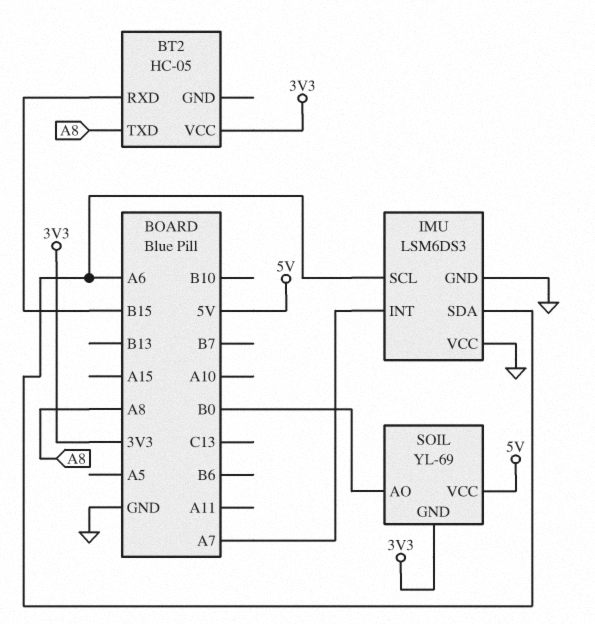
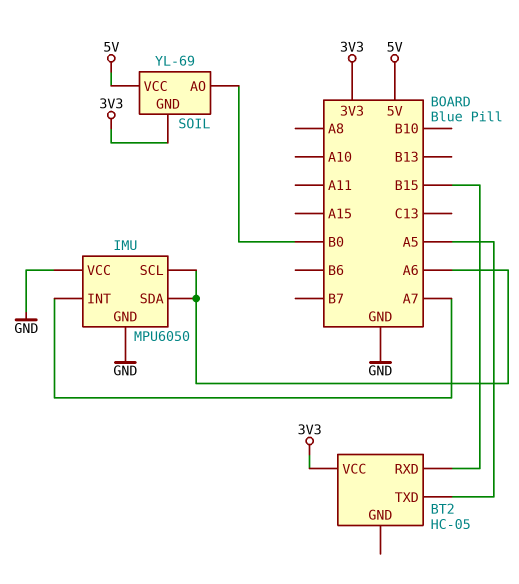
BT2 pin TXD: A8 -> A5
IMU: LSM6DS3 -> MPU6050

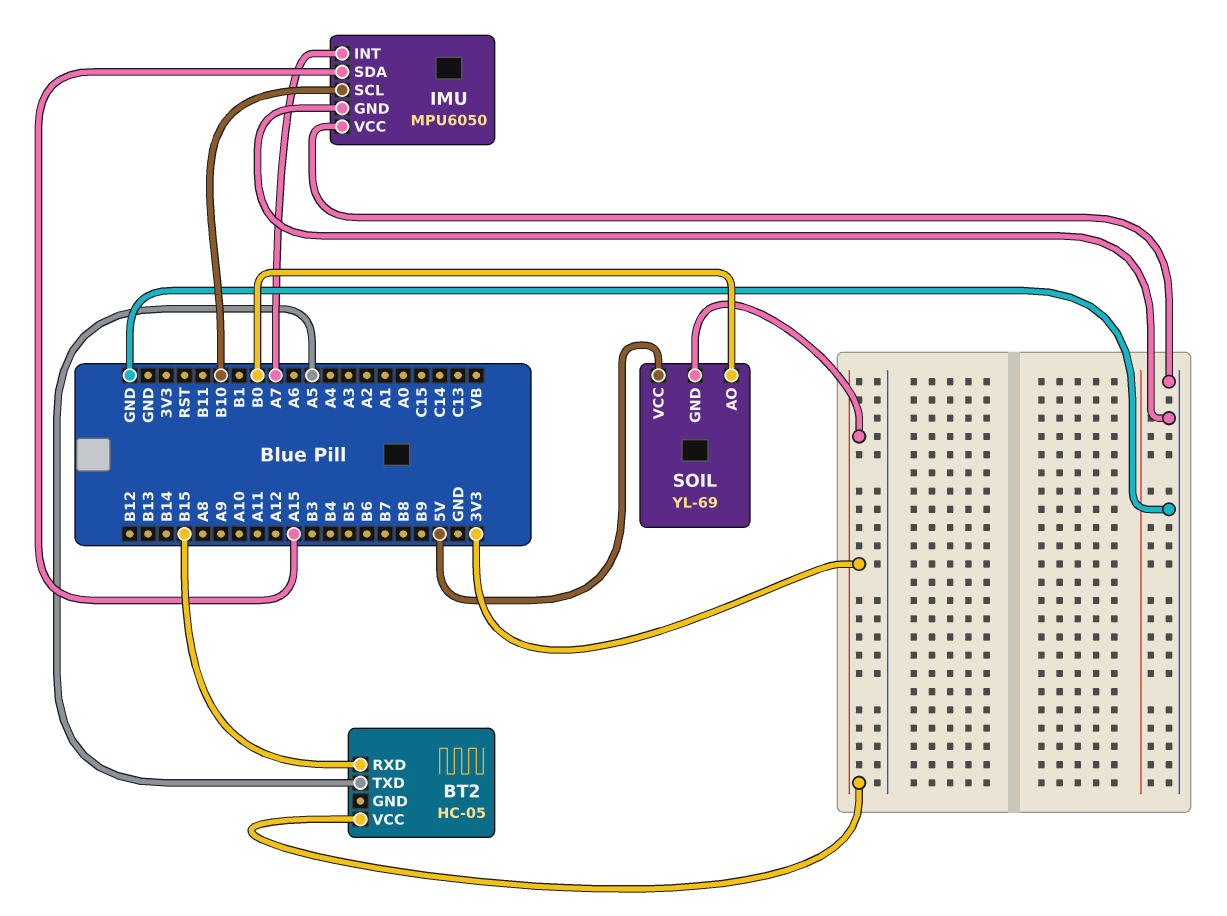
IMU pin SCL: A6 -> B10
IMU pin SDA: A6 -> A15

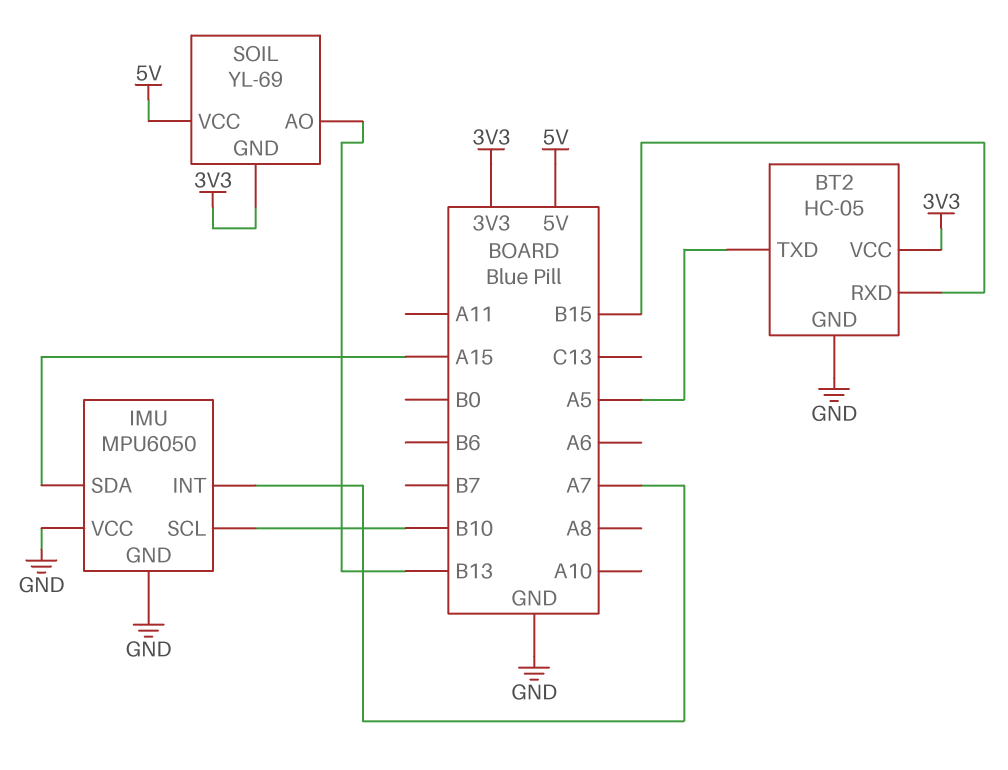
BT2 pin GND: none -> GND
SOIL pin AO: B0 -> B13

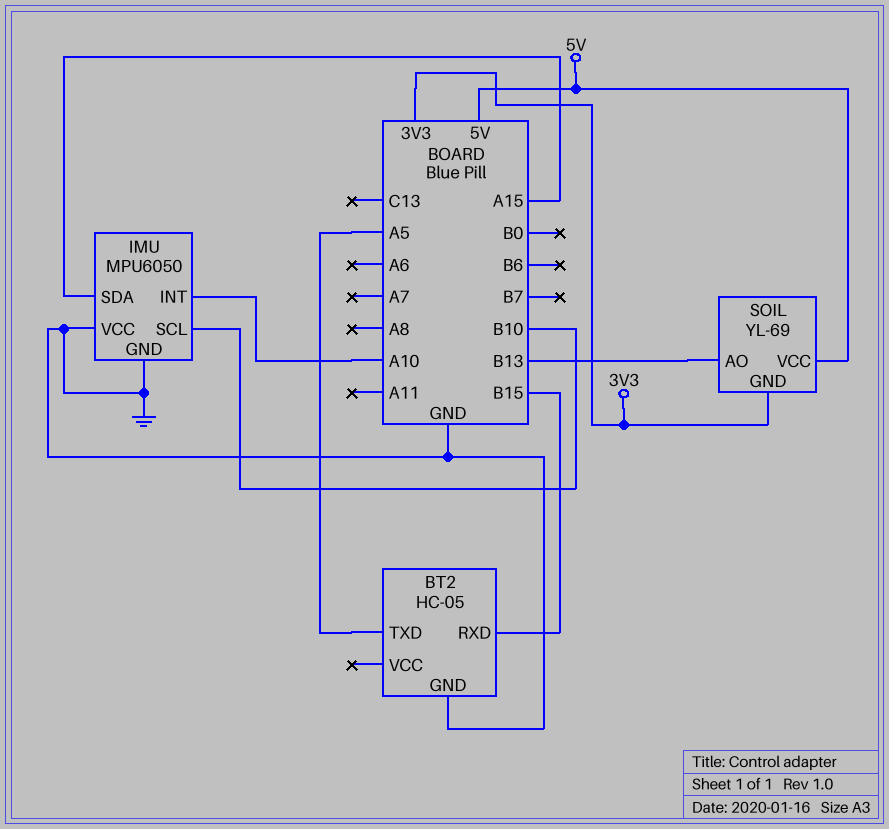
BT2 pin VCC: 3V3 -> none
IMU pin INT: A7 -> A10

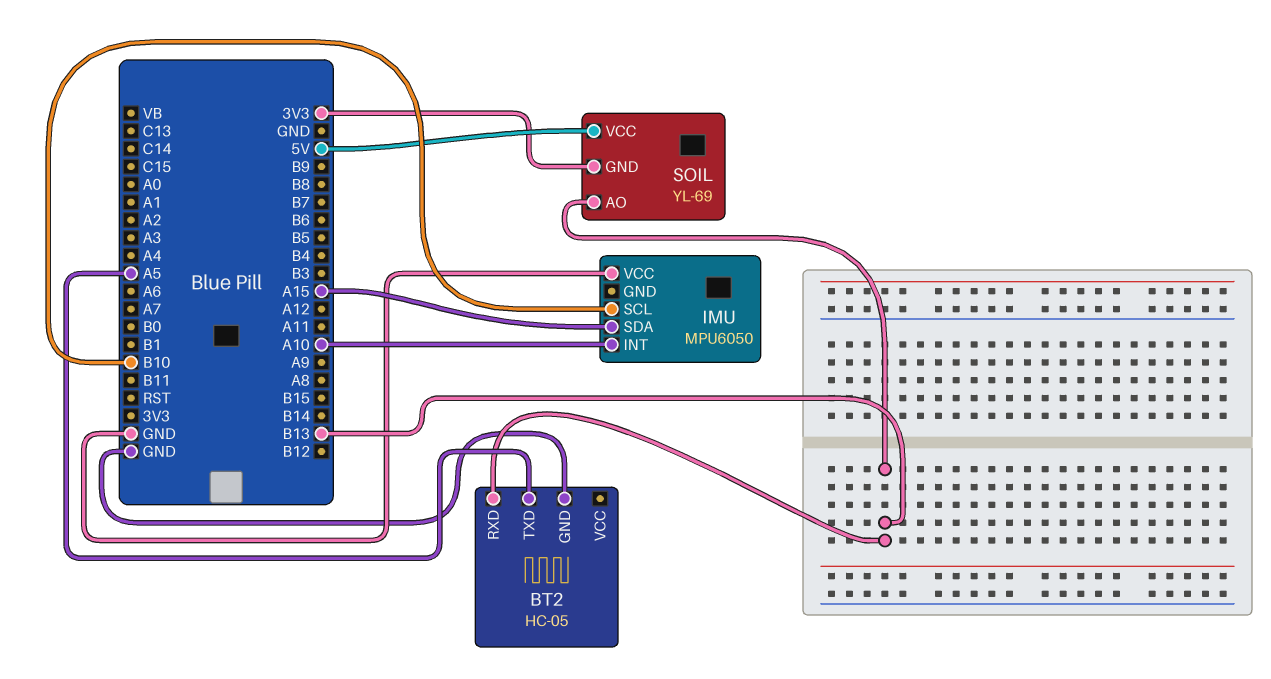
BT2 pin RXD: B15 -> B13
IMU pin GND: GND -> none

